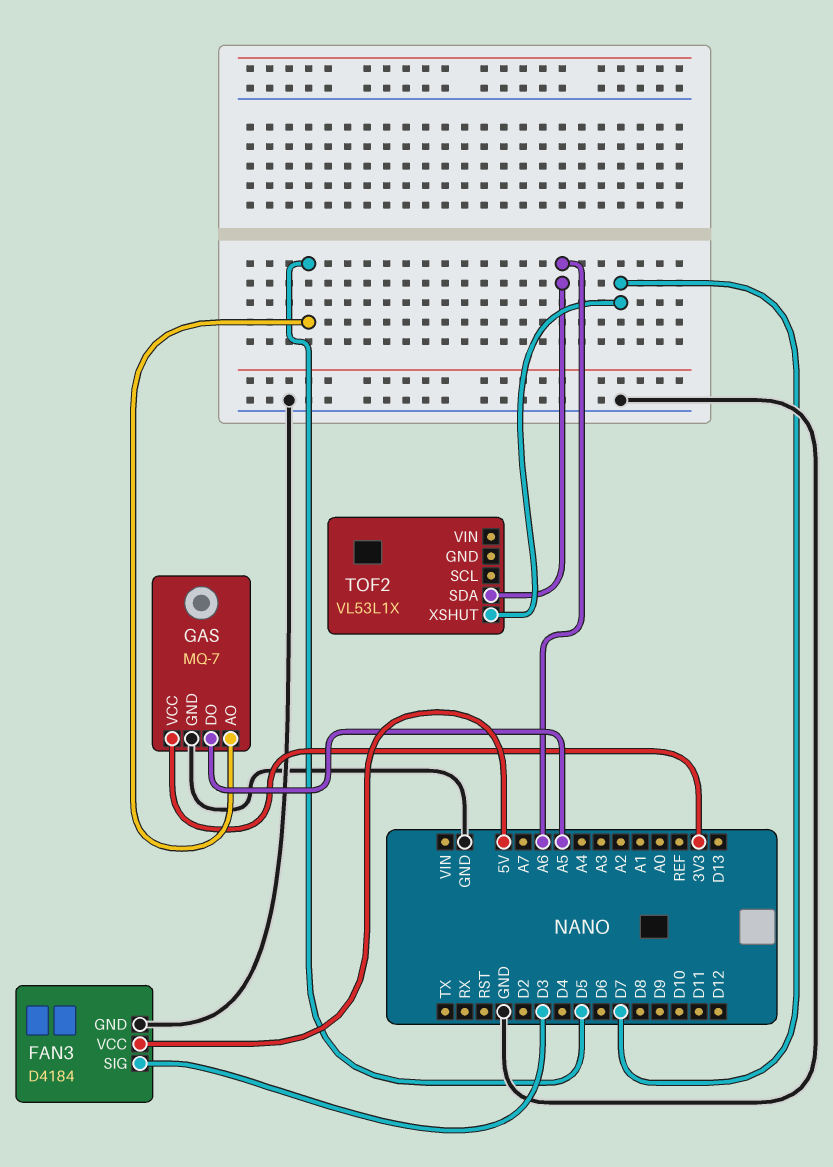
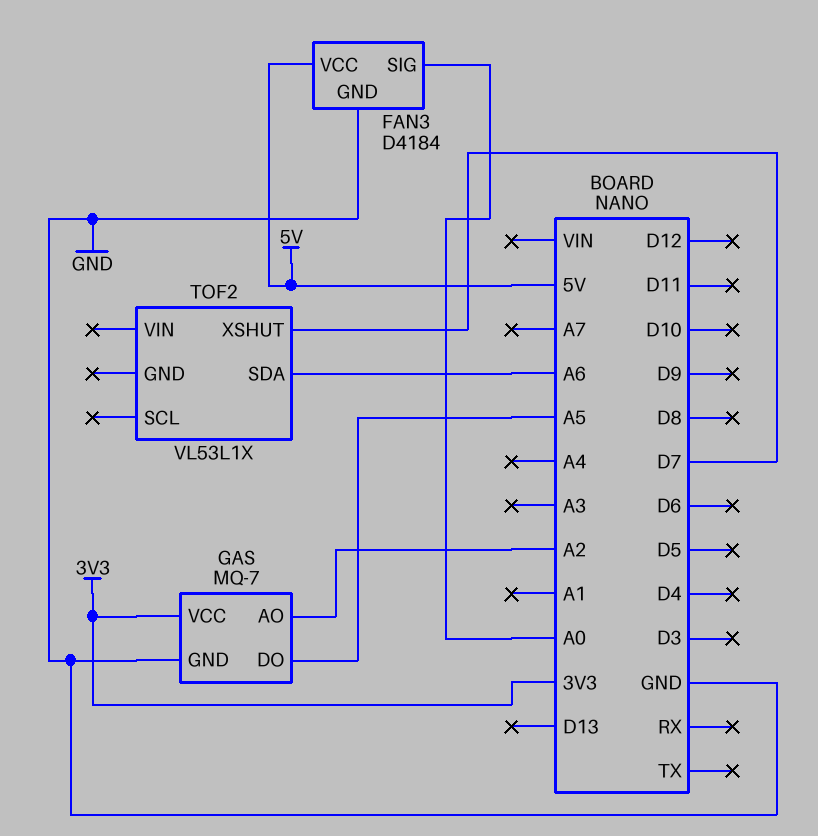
FAN3 pin SIG: D3 -> A0
GAS pin AO: D5 -> A2

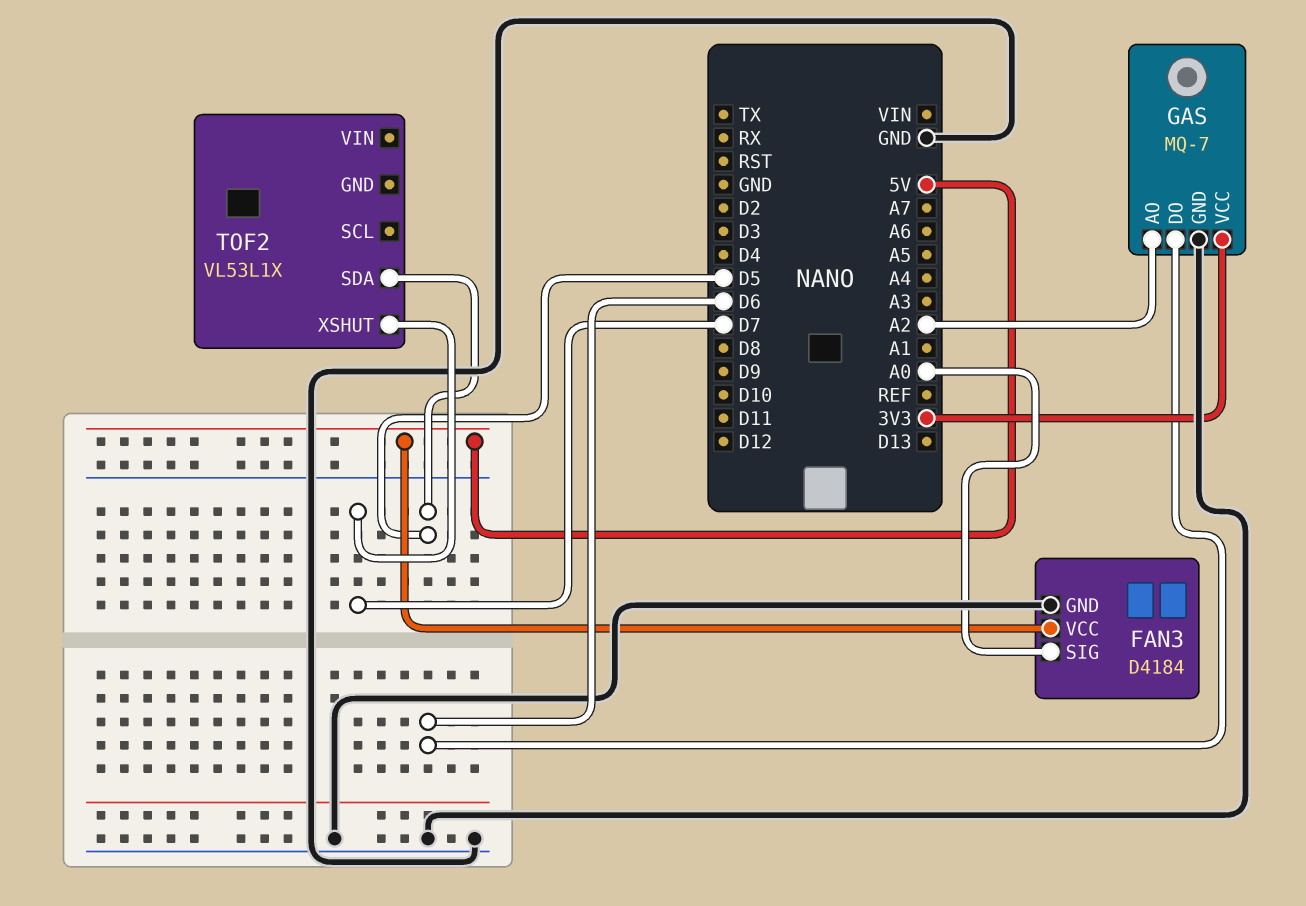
GAS pin DO: A5 -> D6
TOF2 pin SDA: A6 -> D5

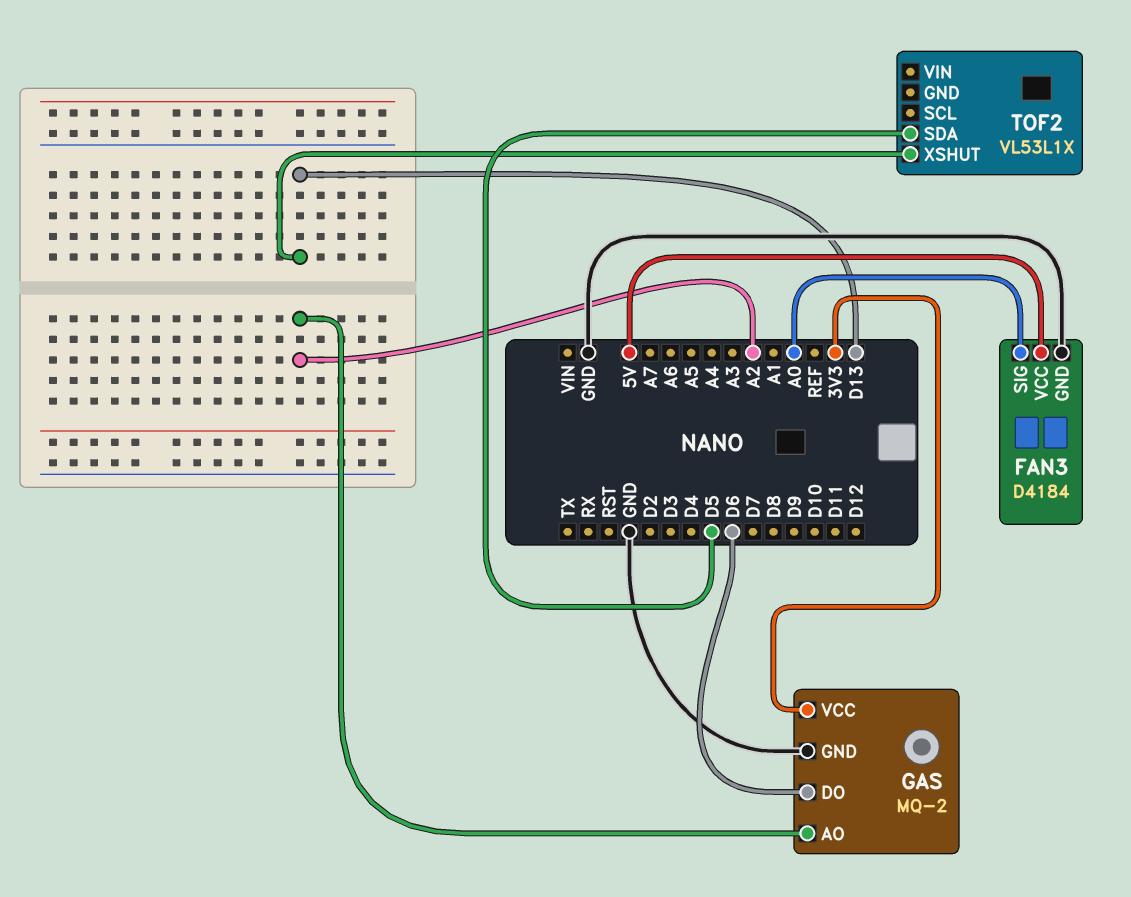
GAS: MQ-7 -> MQ-2
TOF2 pin XSHUT: D7 -> D13

